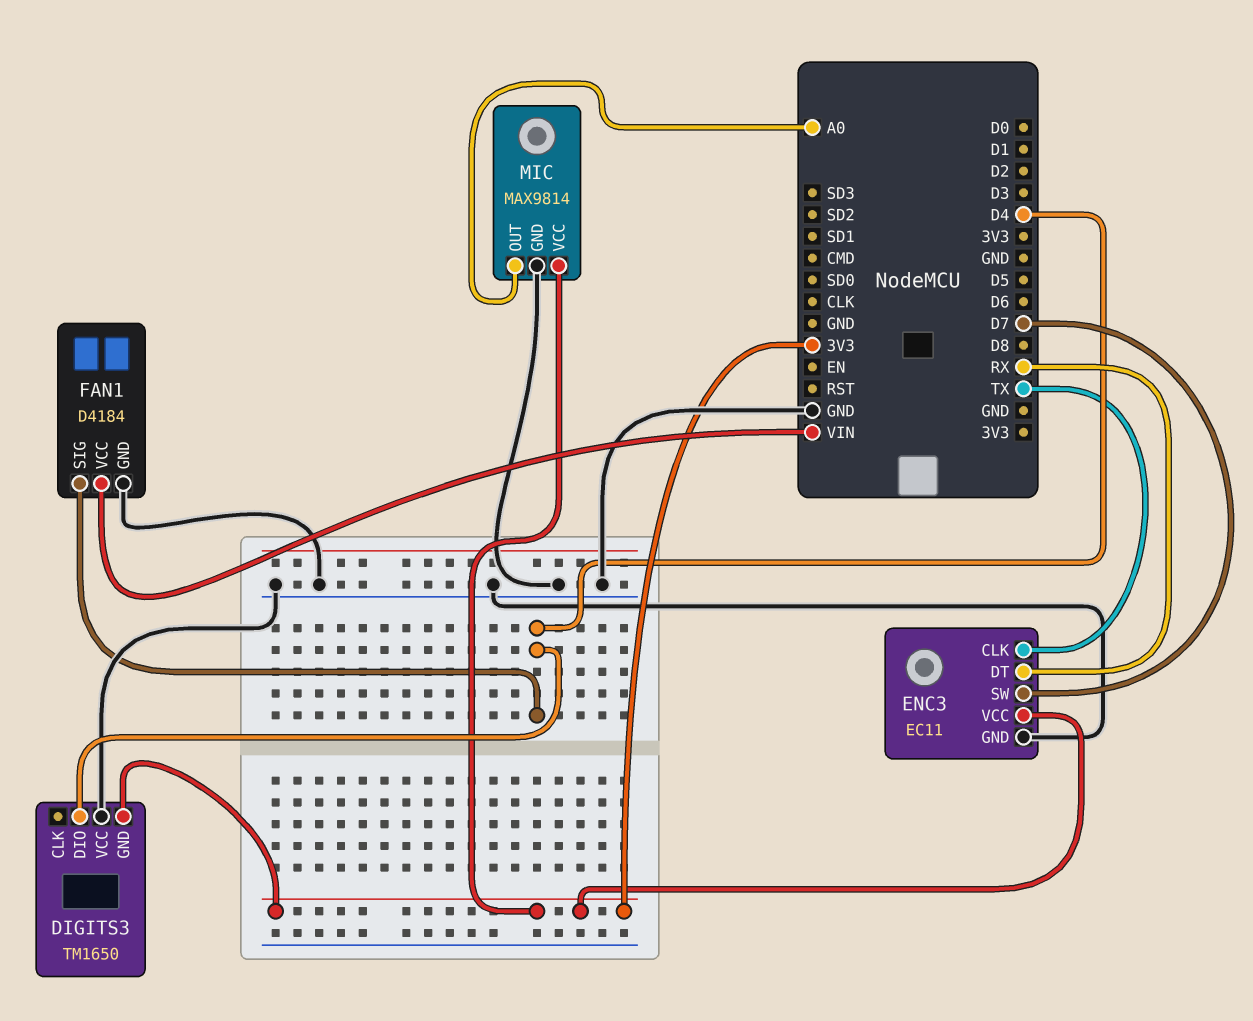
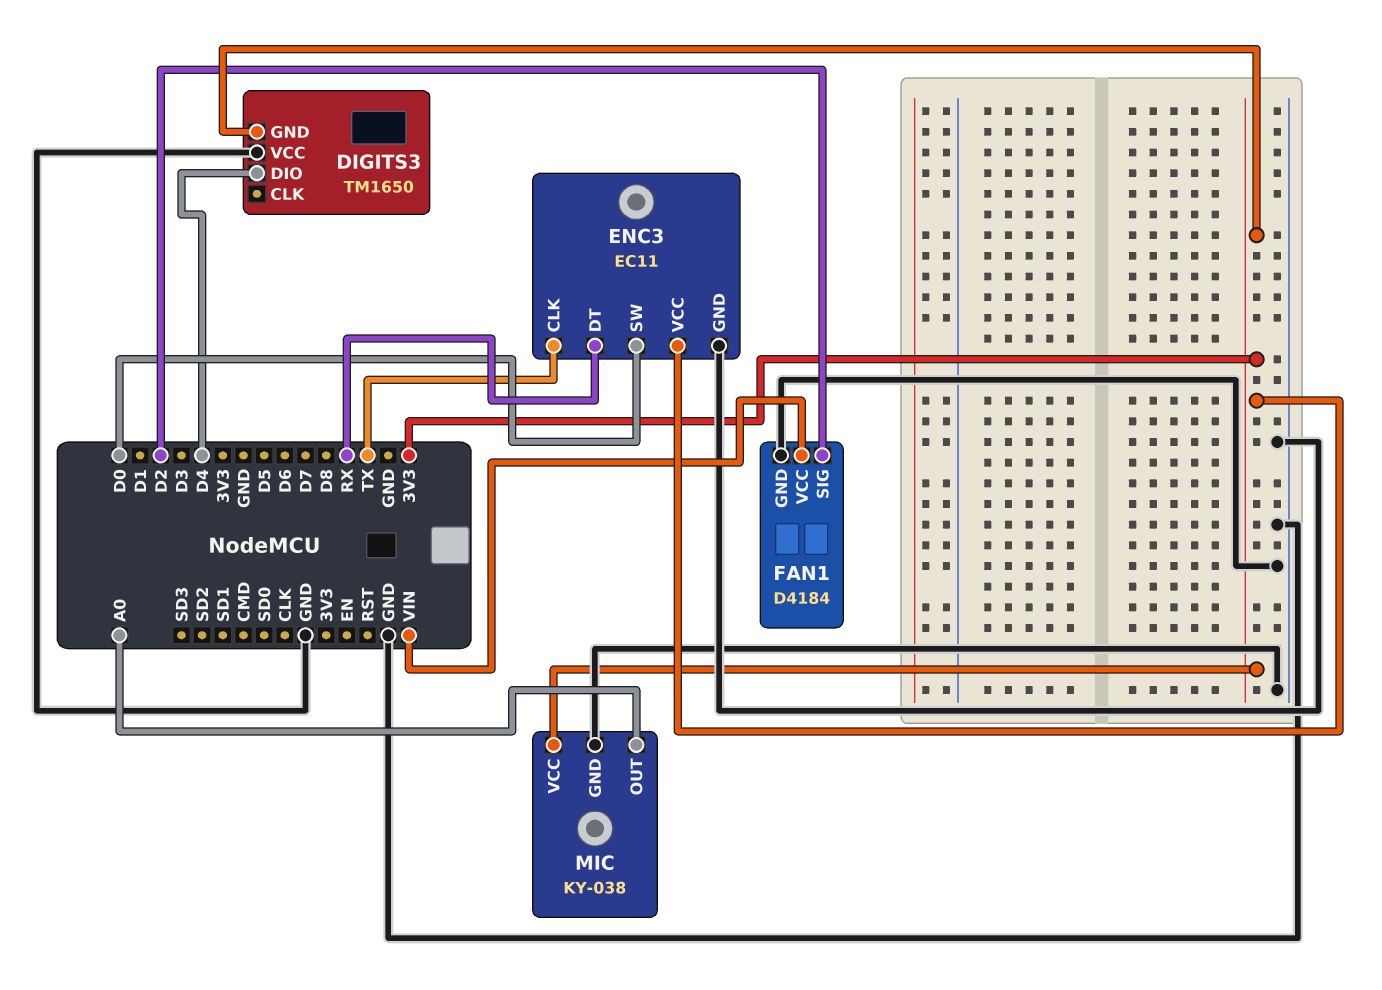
ENC3 pin SW: D7 -> D0
FAN1 pin SIG: D4 -> D2
MIC: MAX9814 -> KY-038

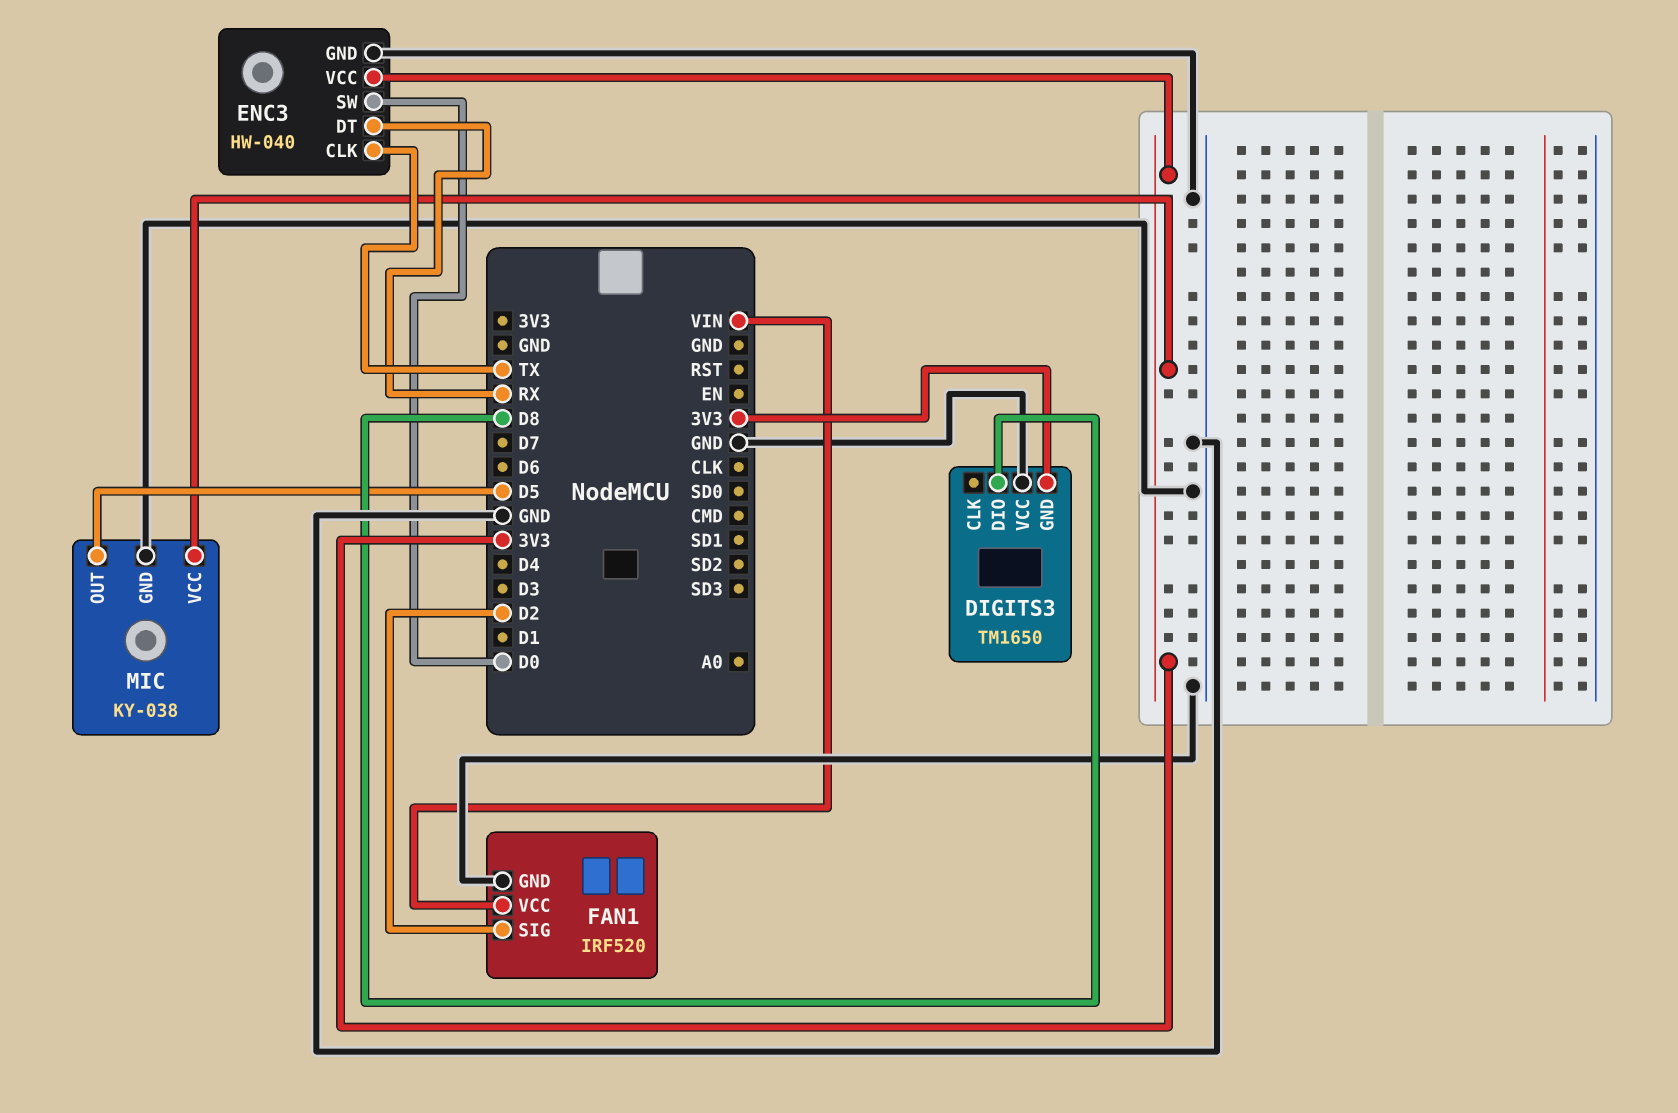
DIGITS3 pin DIO: D4 -> D8
ENC3: EC11 -> HW-040
FAN1: D4184 -> IRF520
MIC pin OUT: A0 -> D5

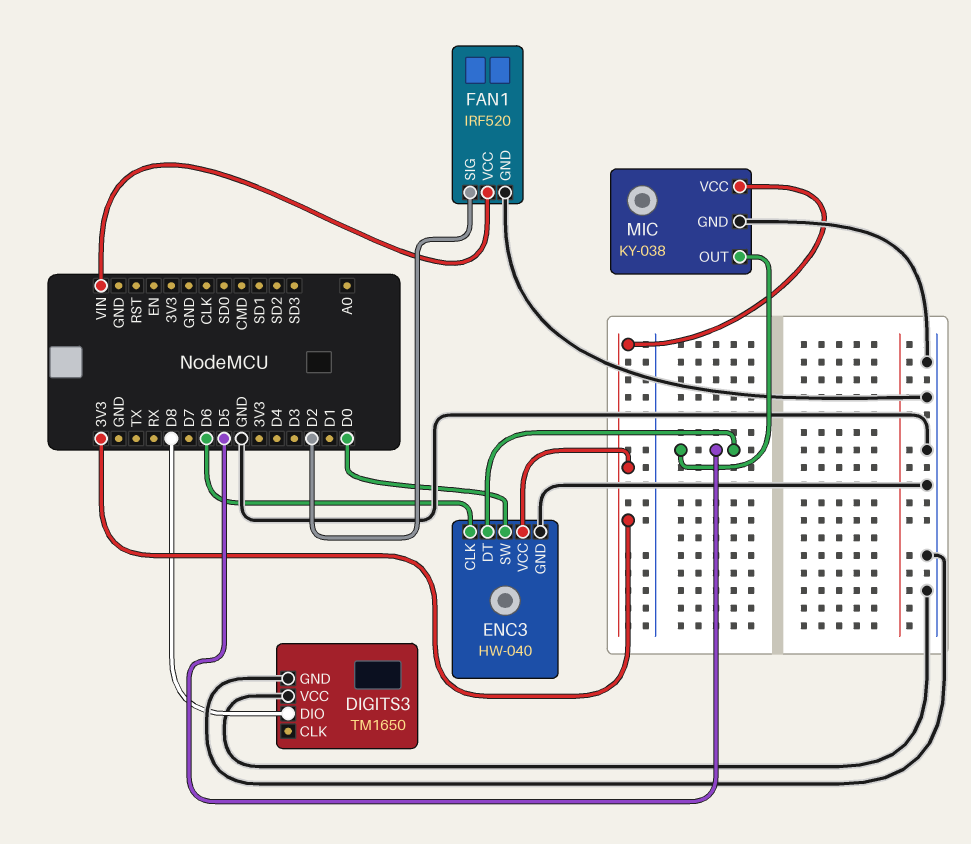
DIGITS3 pin GND: 3V3 -> GND
ENC3 pin CLK: TX -> D6
ENC3 pin DT: RX -> D5

